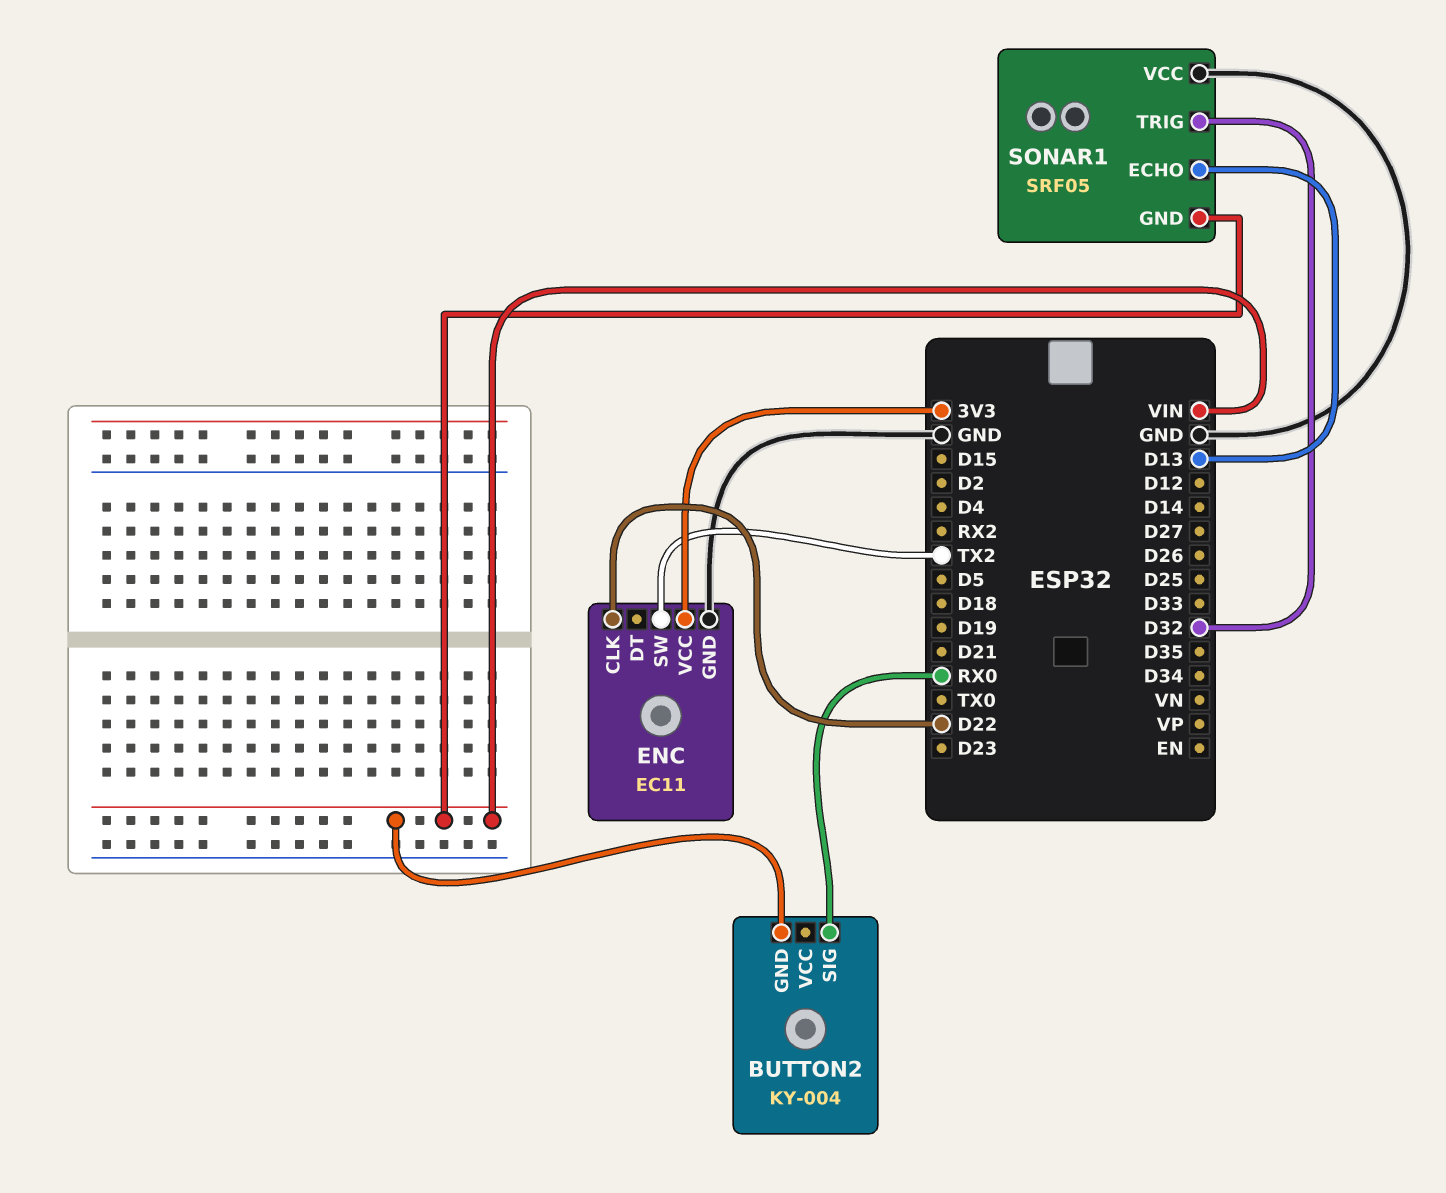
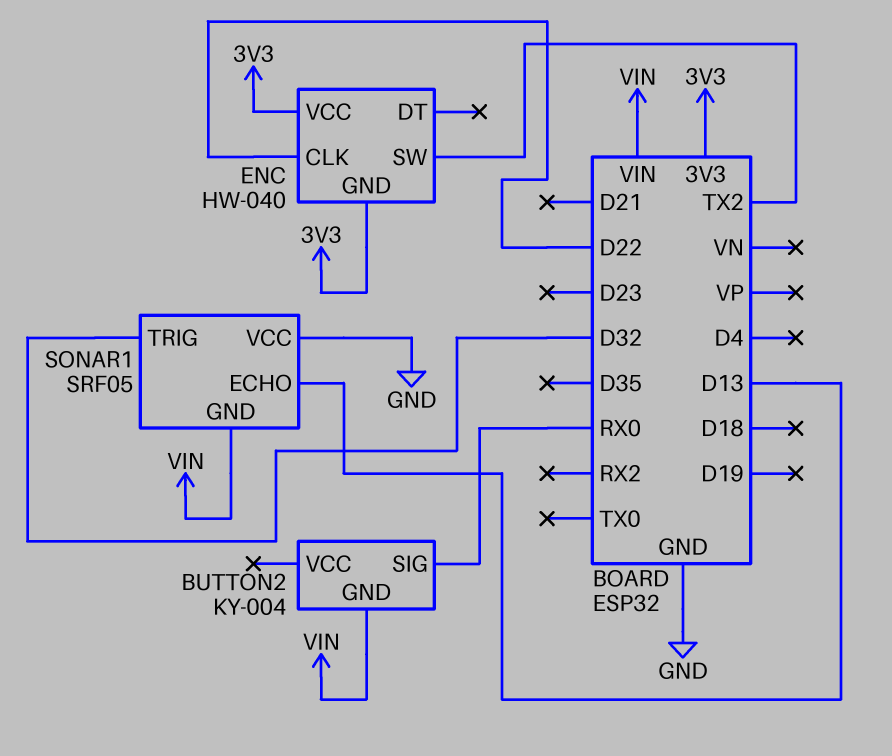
ENC: EC11 -> HW-040
ENC pin GND: GND -> 3V3

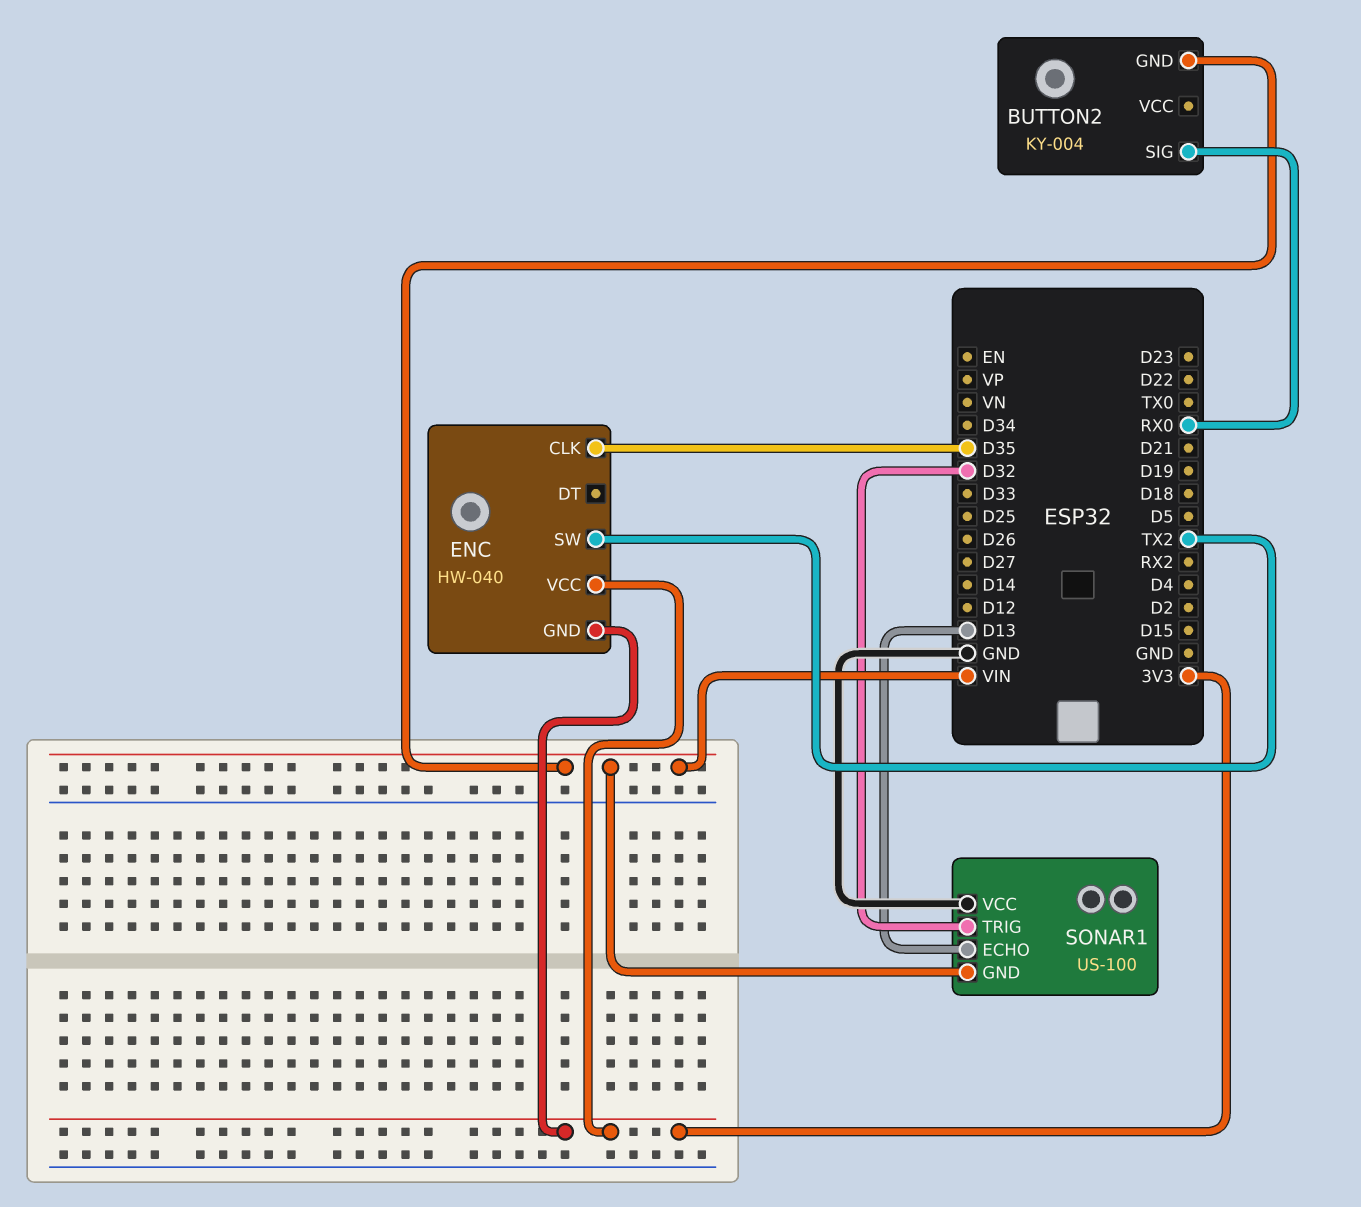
ENC pin CLK: D22 -> D35
SONAR1: SRF05 -> US-100

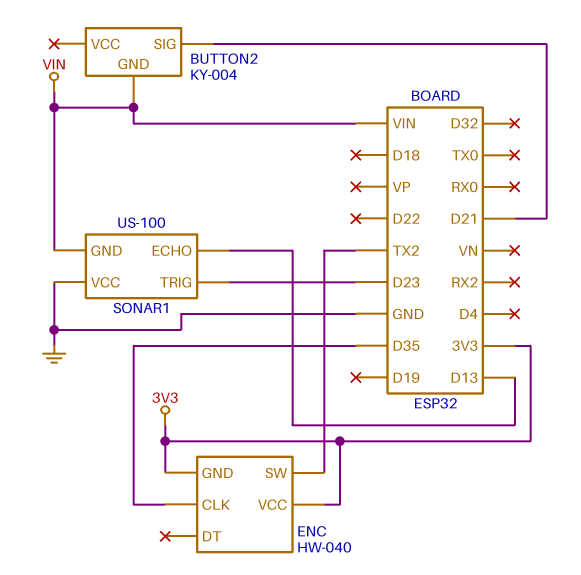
BUTTON2 pin SIG: RX0 -> D21
SONAR1 pin TRIG: D32 -> D23

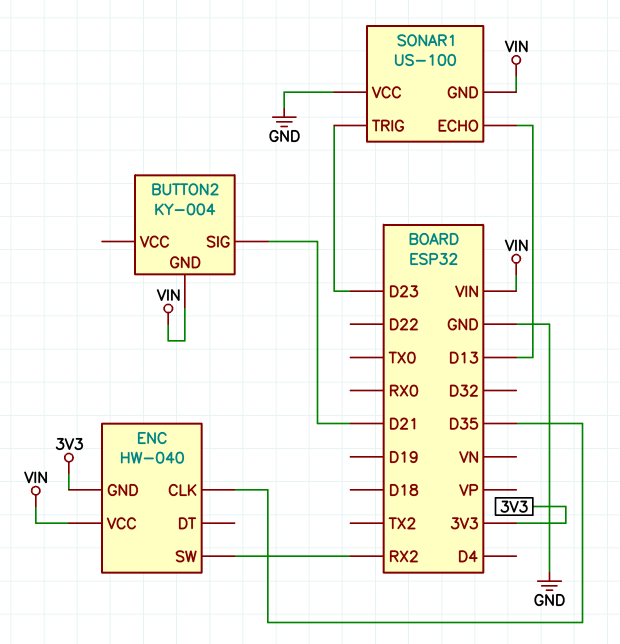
ENC pin SW: TX2 -> RX2
ENC pin VCC: 3V3 -> VIN

